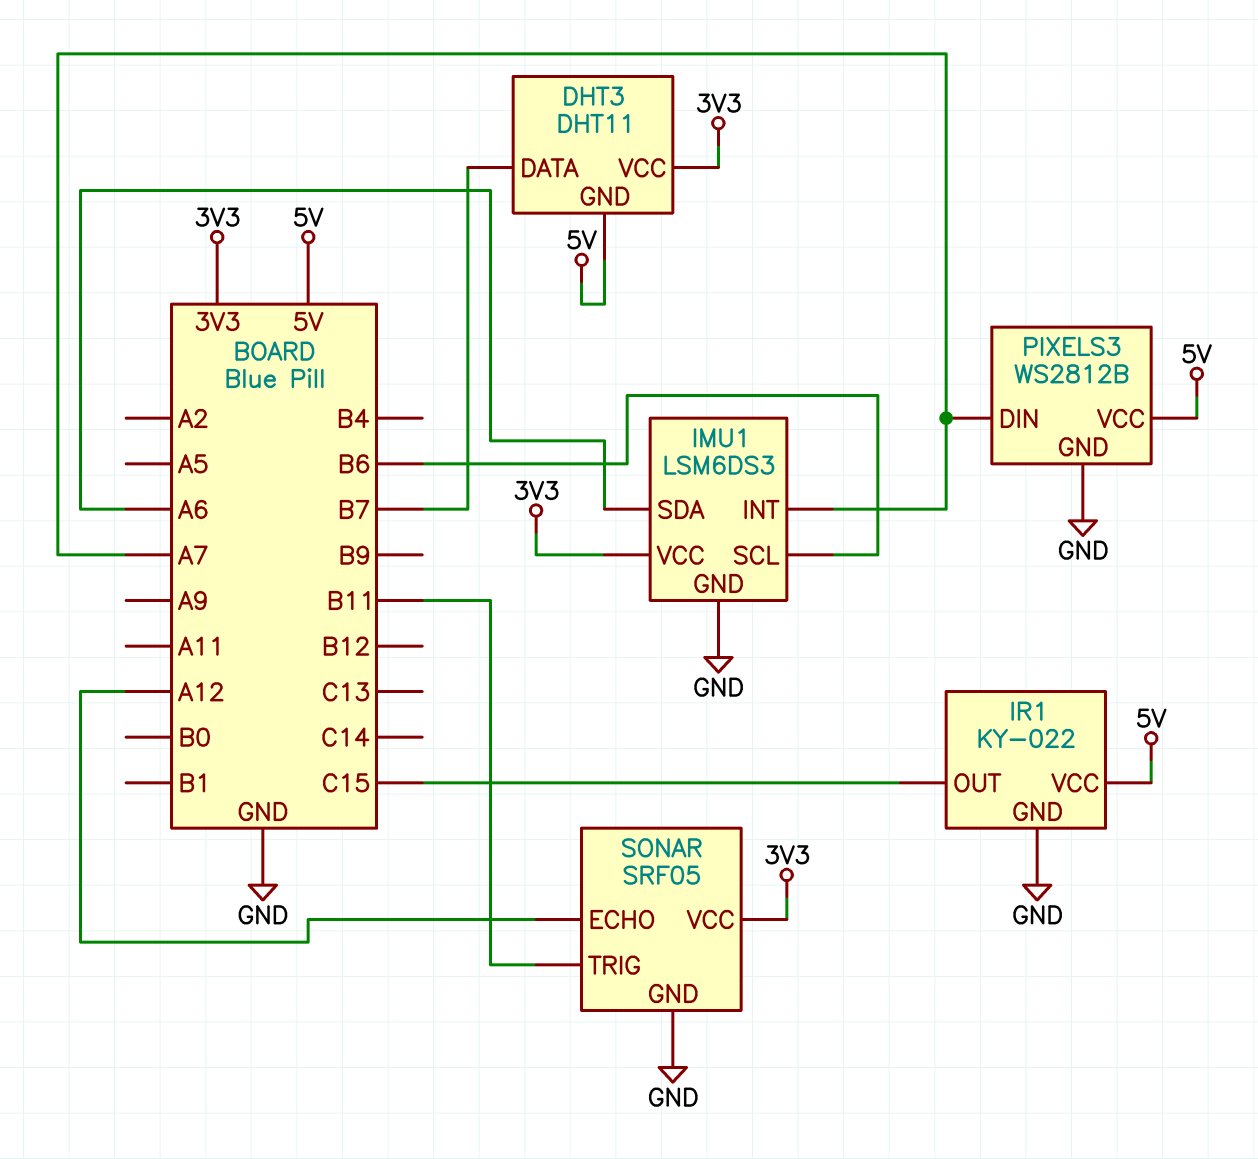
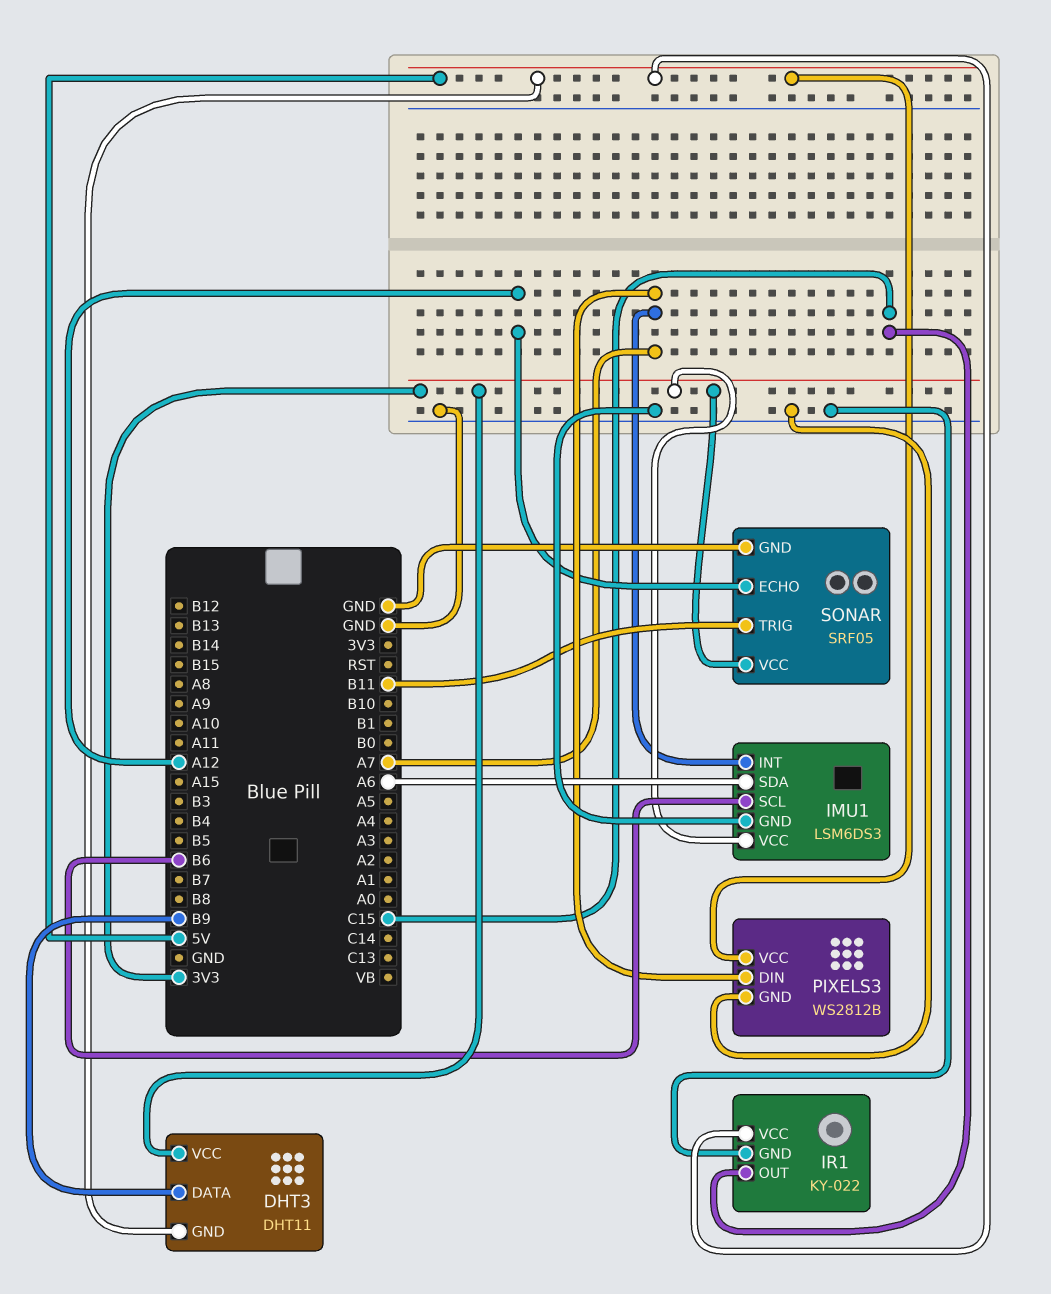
DHT3 pin DATA: B7 -> B9

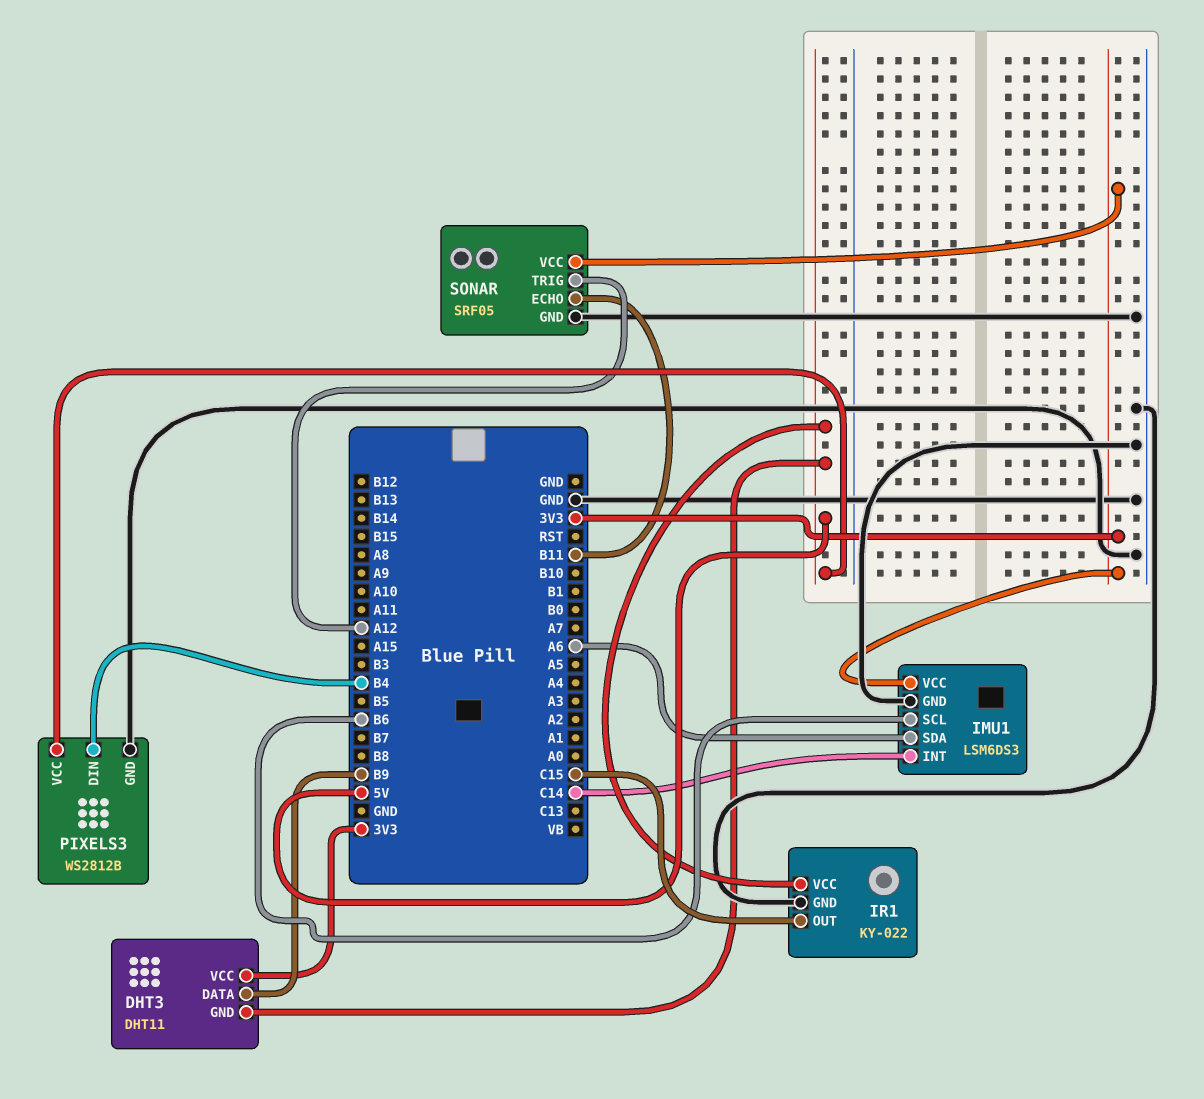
IMU1 pin INT: A7 -> C14
PIXELS3 pin DIN: A7 -> B4
SONAR pin ECHO: A12 -> B11
SONAR pin TRIG: B11 -> A12

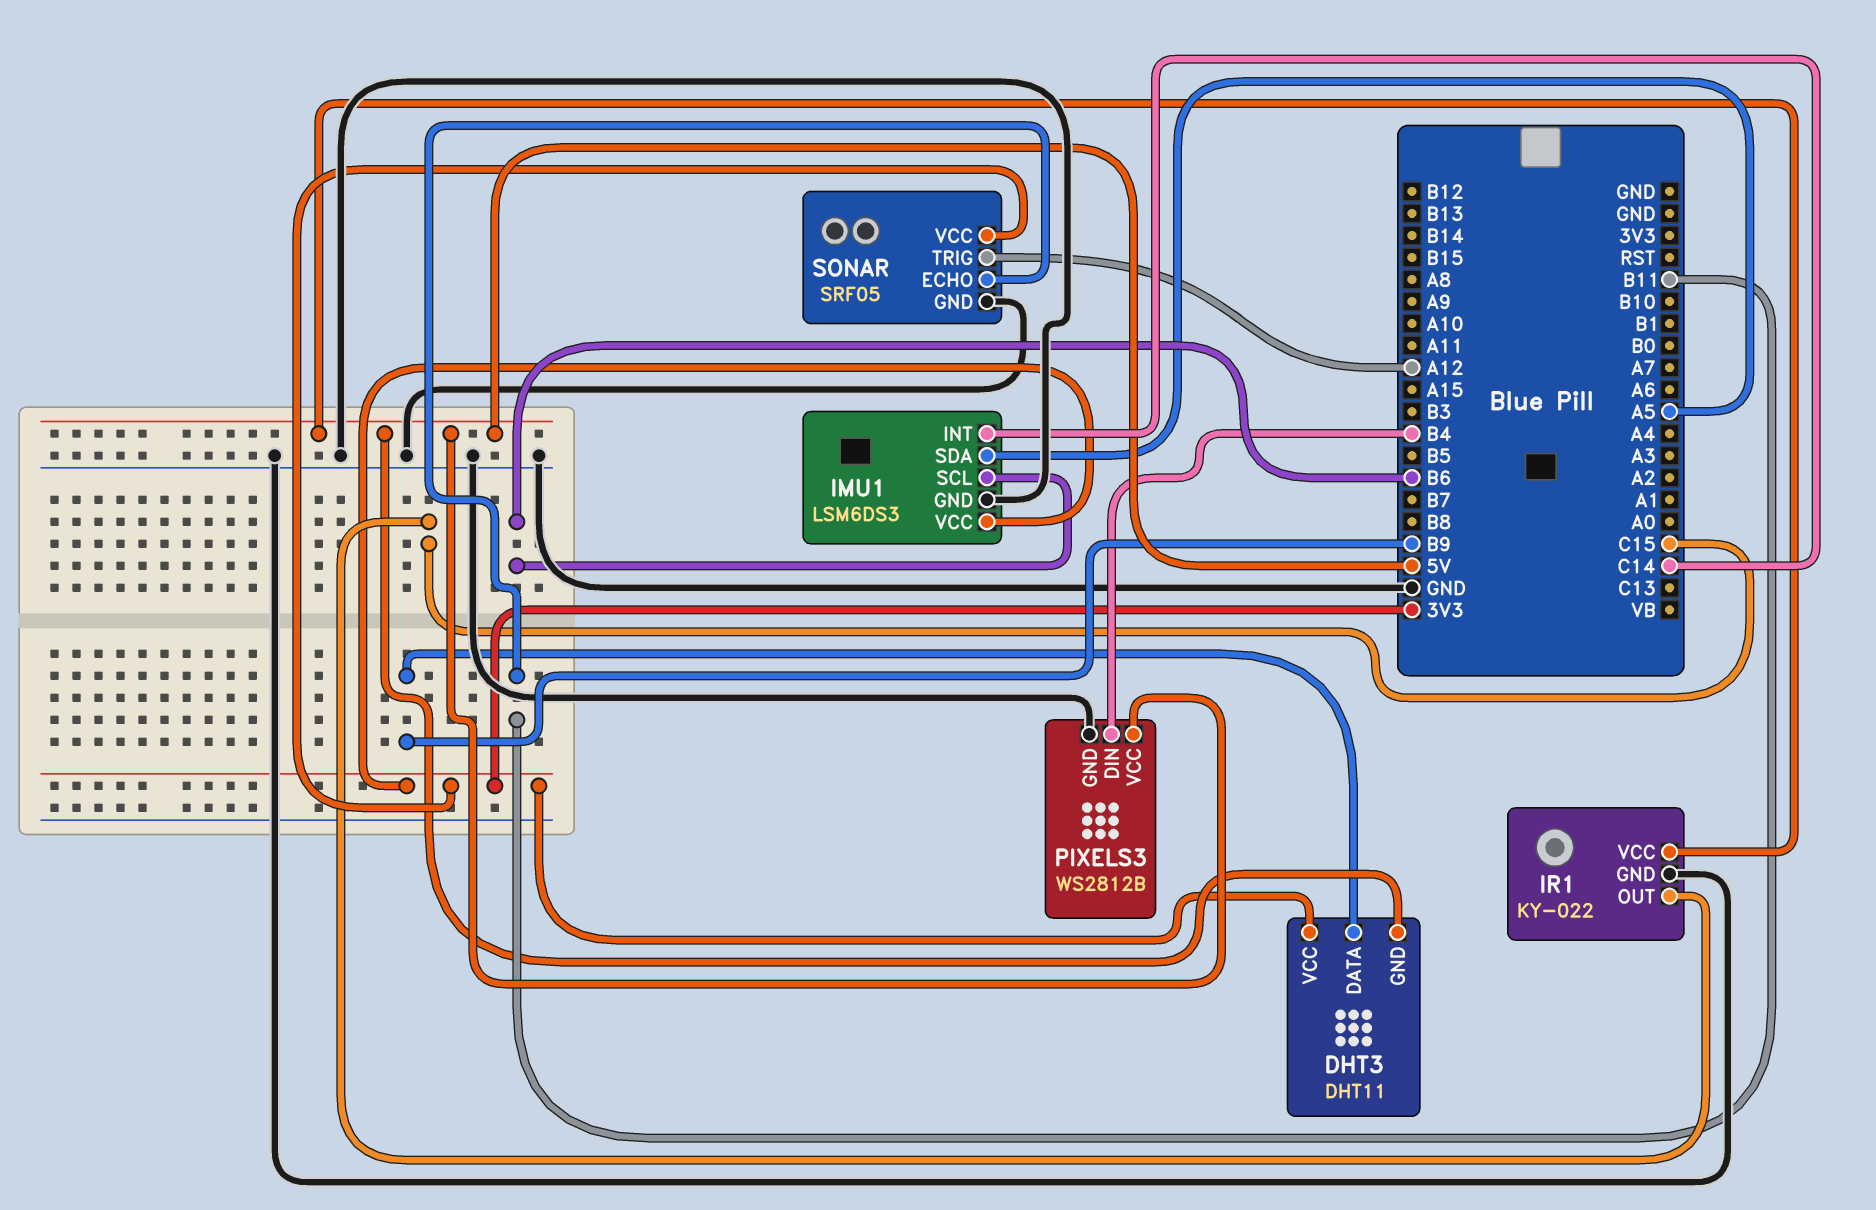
IMU1 pin SDA: A6 -> A5

